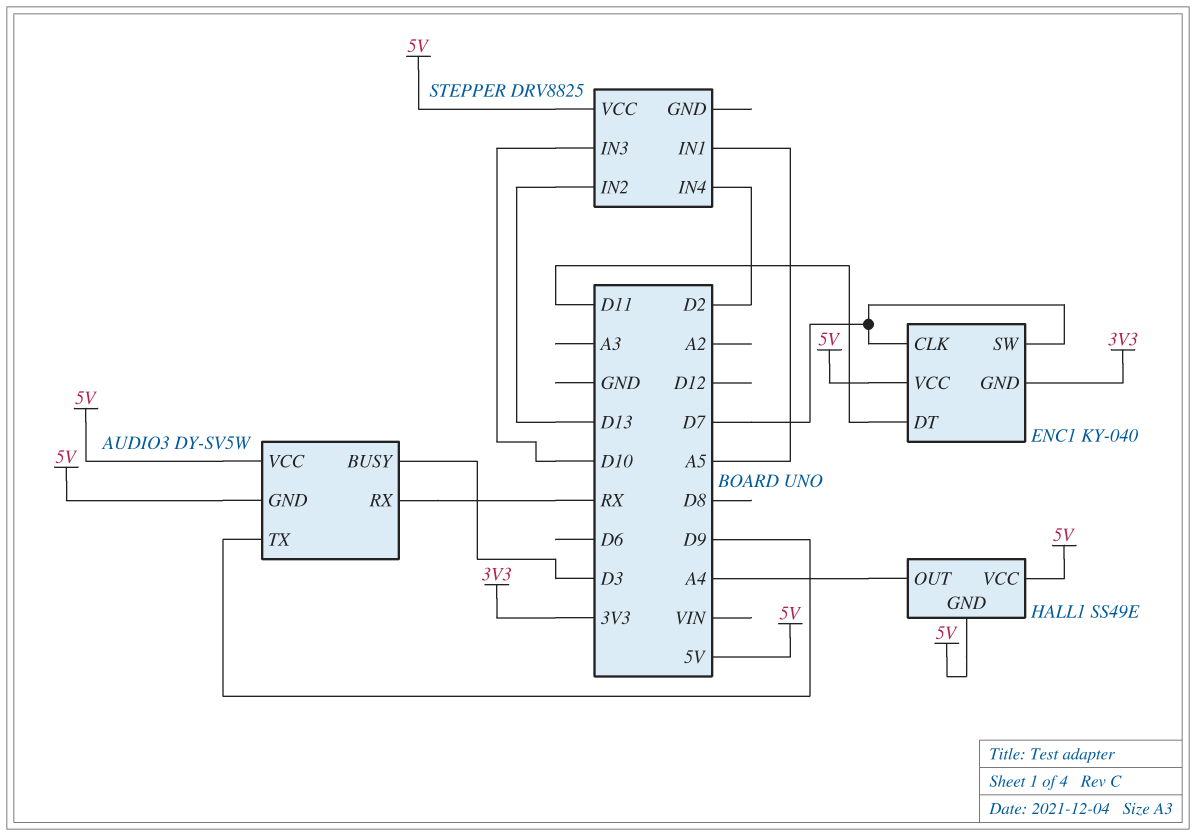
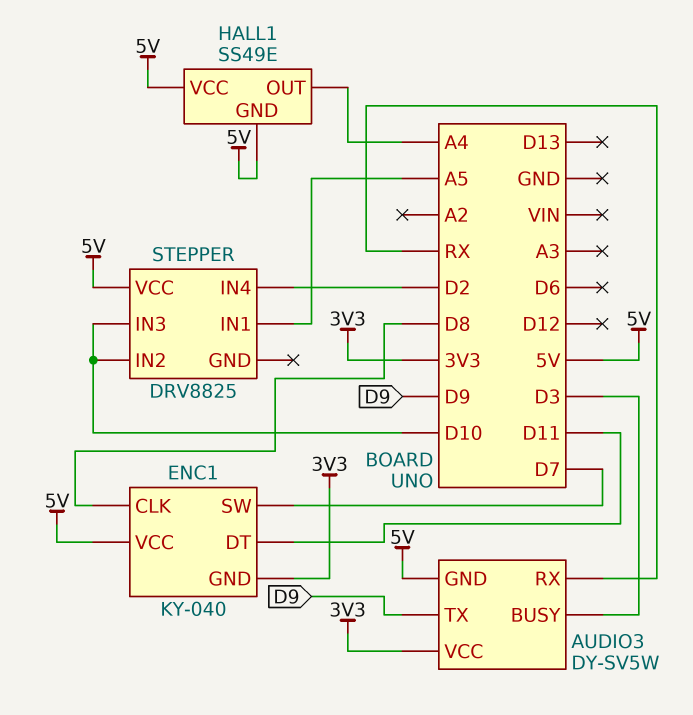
AUDIO3 pin VCC: 5V -> 3V3
ENC1 pin CLK: D7 -> D8
STEPPER pin IN2: D13 -> D10

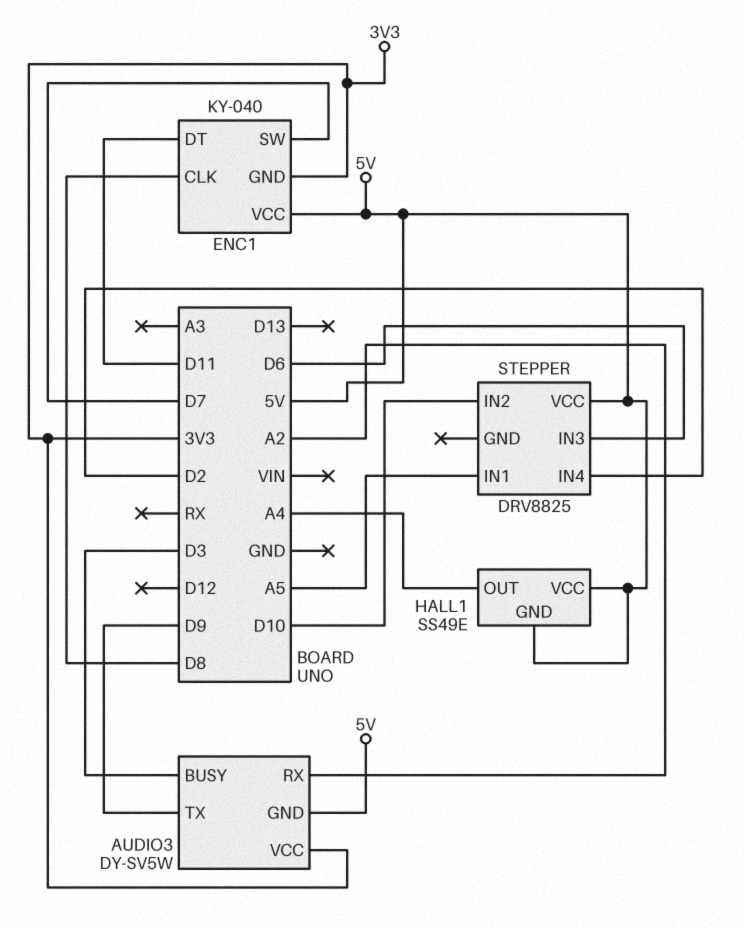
AUDIO3 pin RX: RX -> A2
STEPPER pin IN3: D10 -> D6

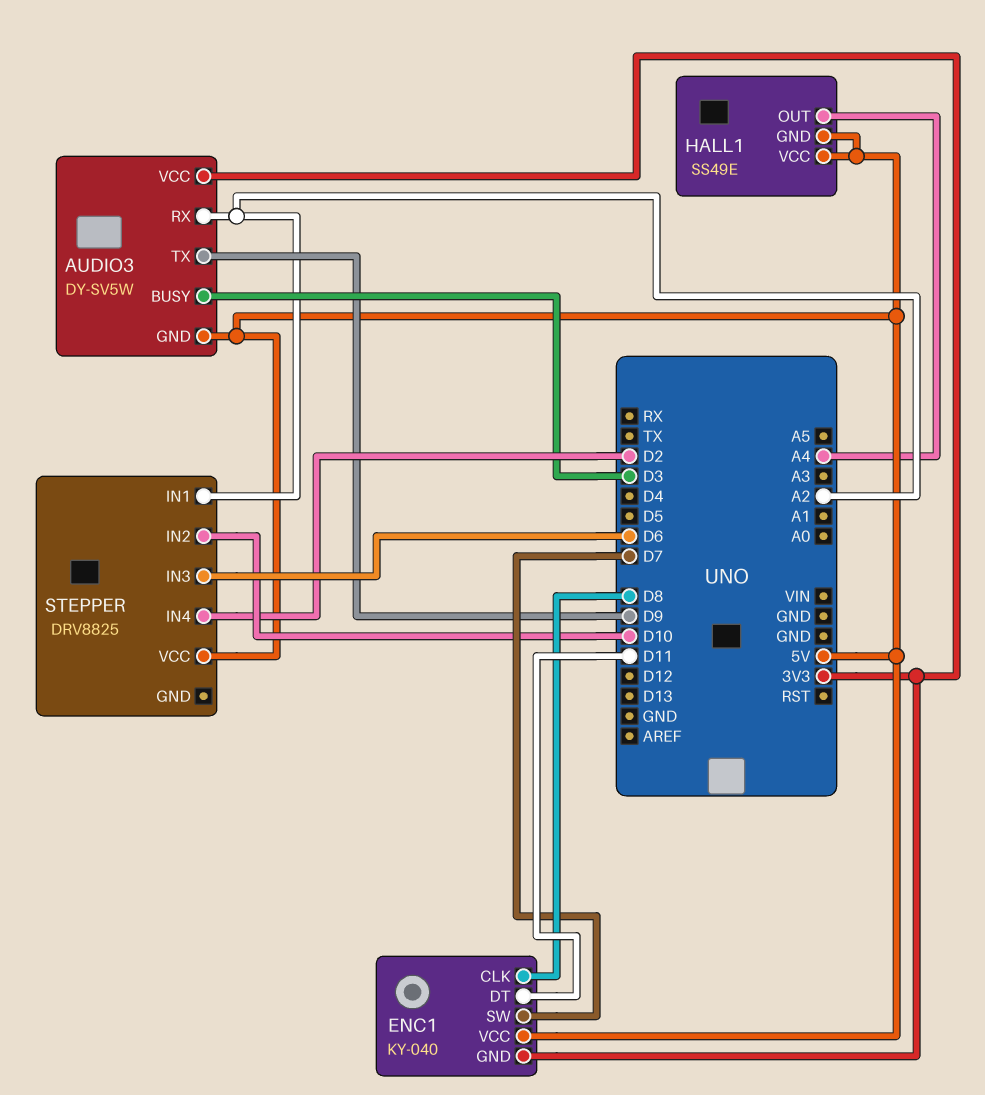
STEPPER pin IN1: A5 -> A2

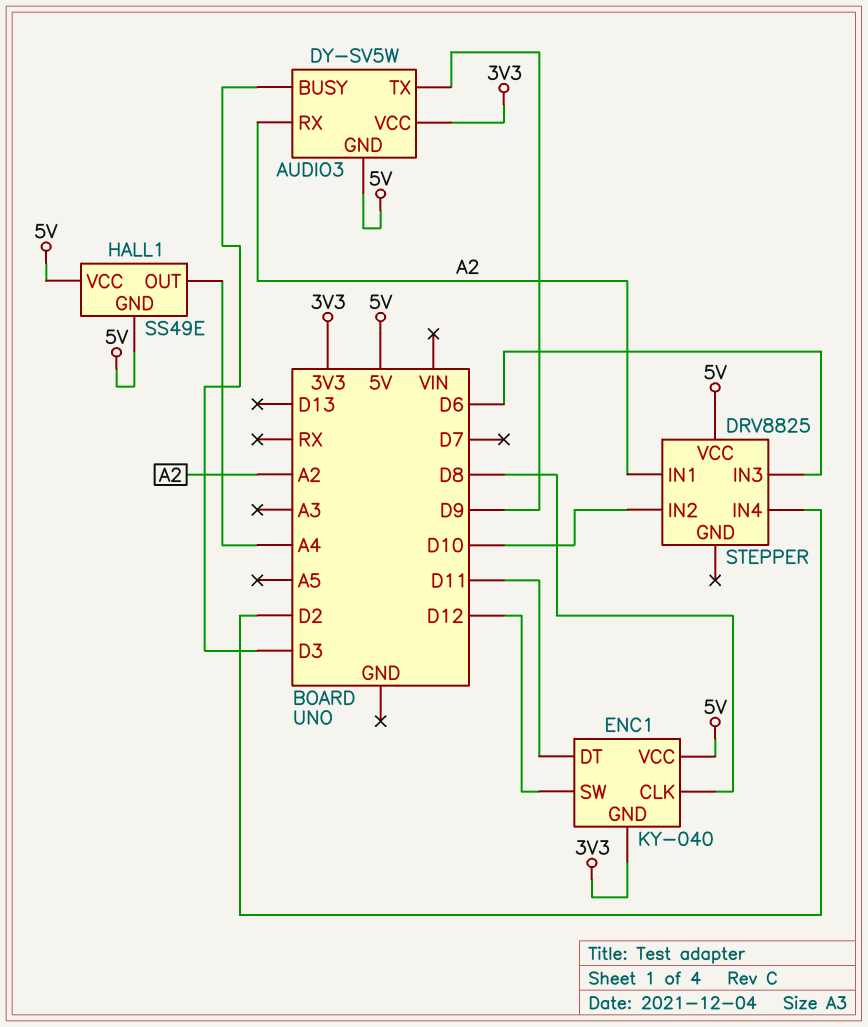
ENC1 pin SW: D7 -> D12

